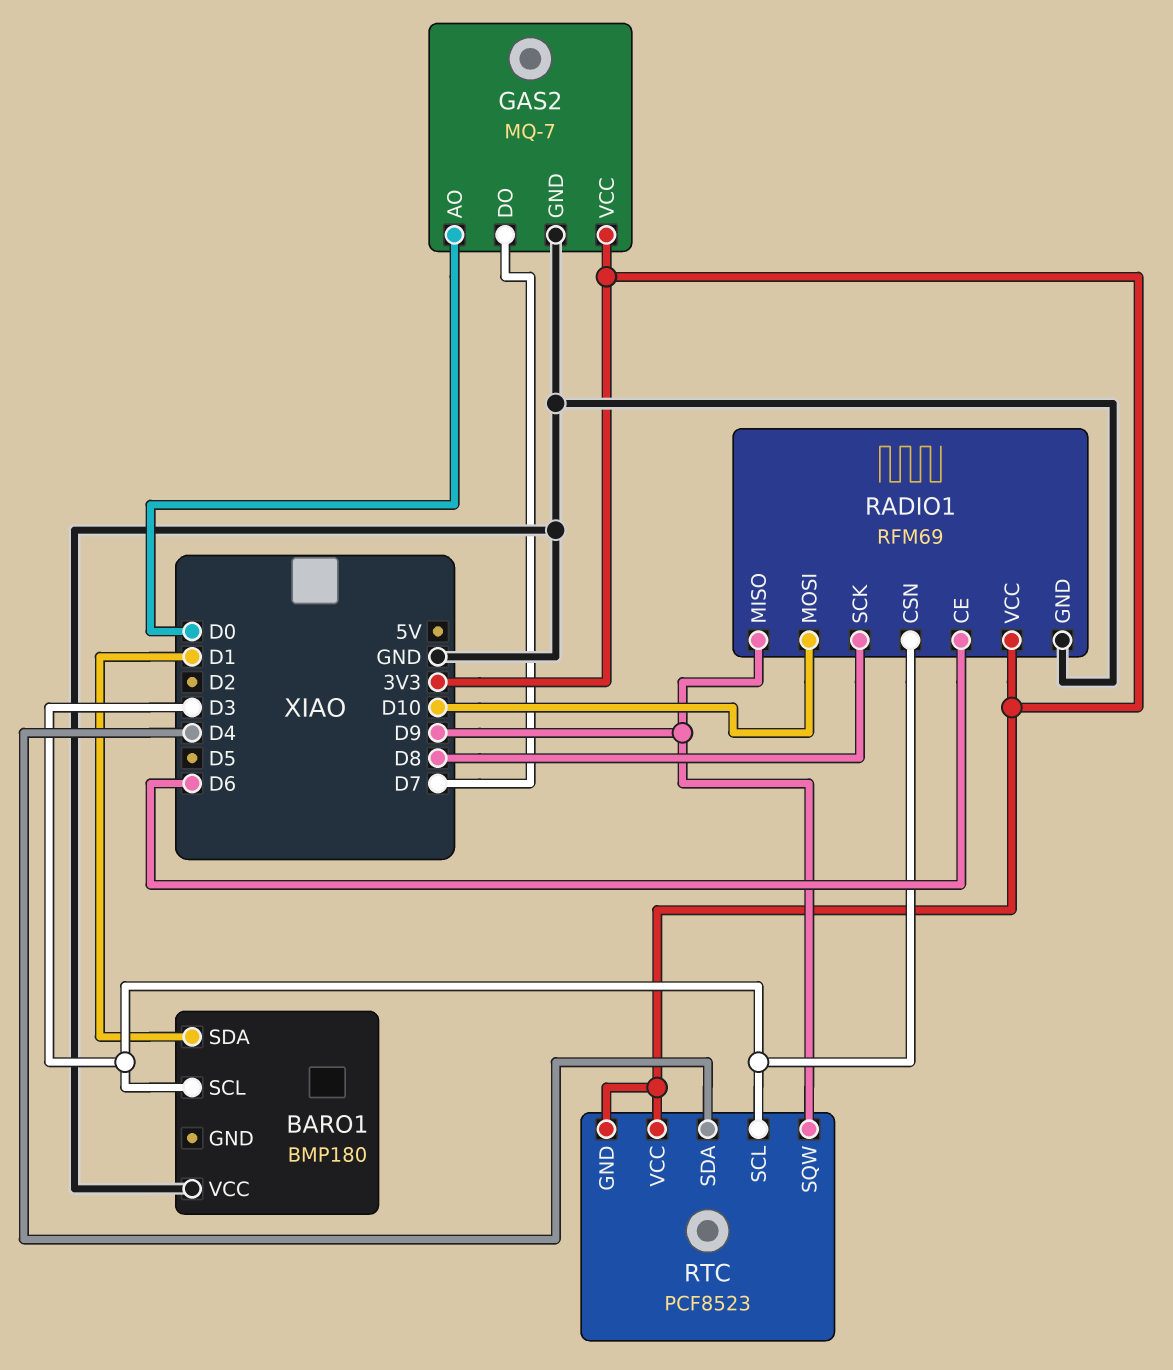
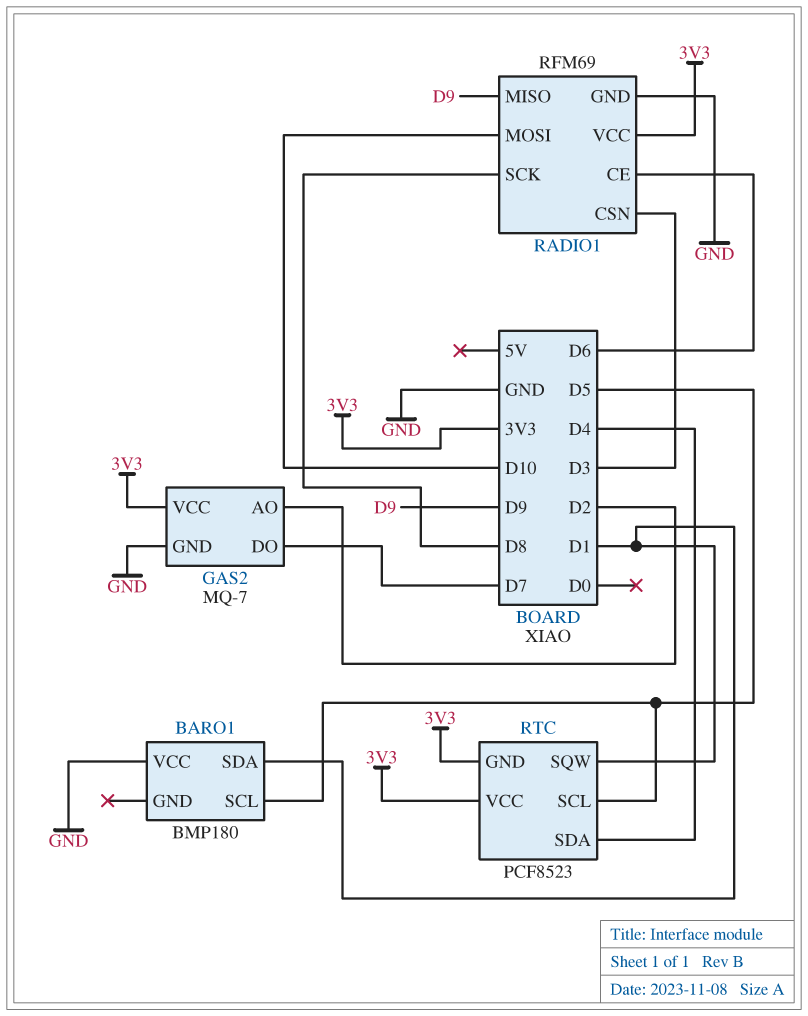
BARO1 pin SCL: D3 -> D5
GAS2 pin AO: D0 -> D2
RTC pin SCL: D3 -> D5
RTC pin SQW: D9 -> D1

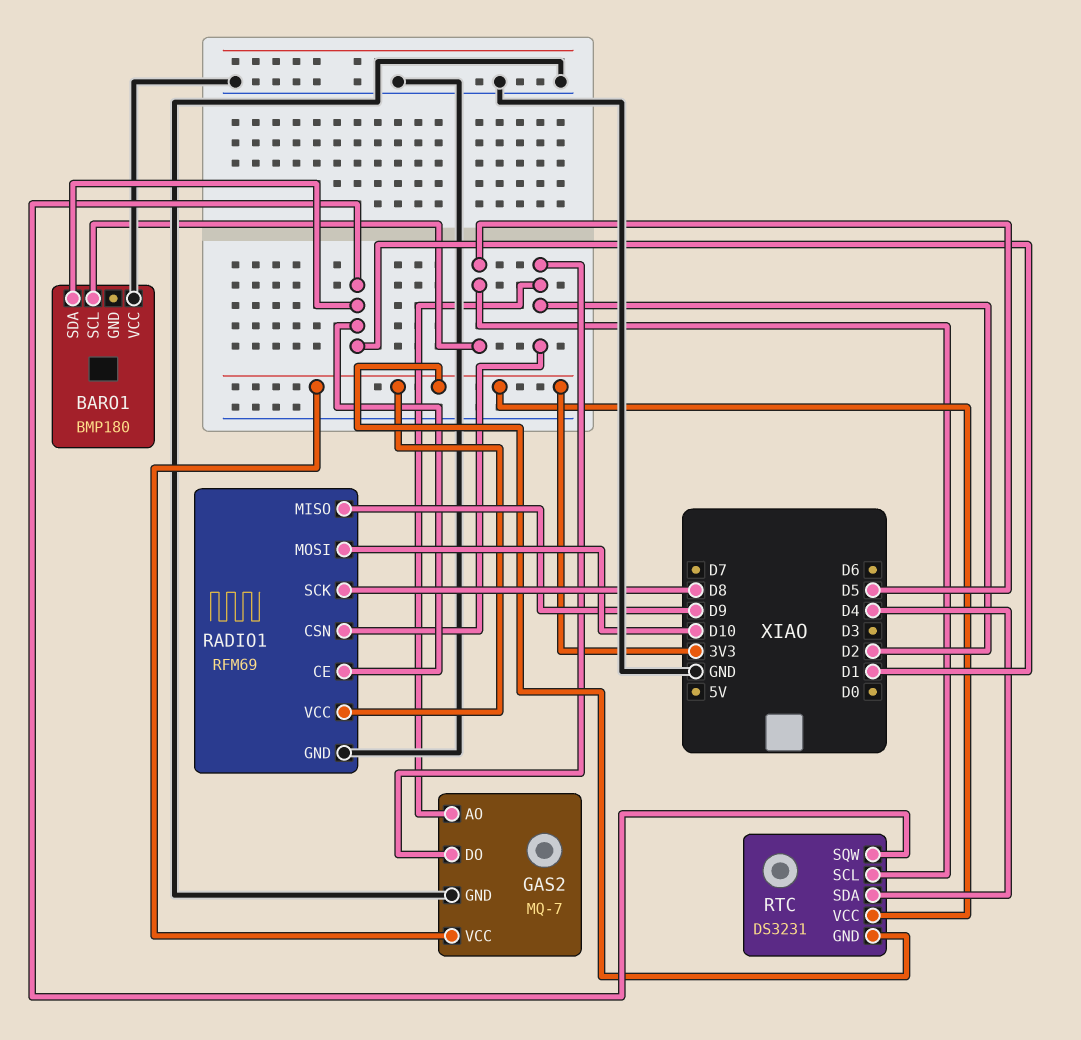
GAS2 pin DO: D7 -> D2
RADIO1 pin CE: D6 -> D1
RADIO1 pin CSN: D3 -> D2
RTC: PCF8523 -> DS3231

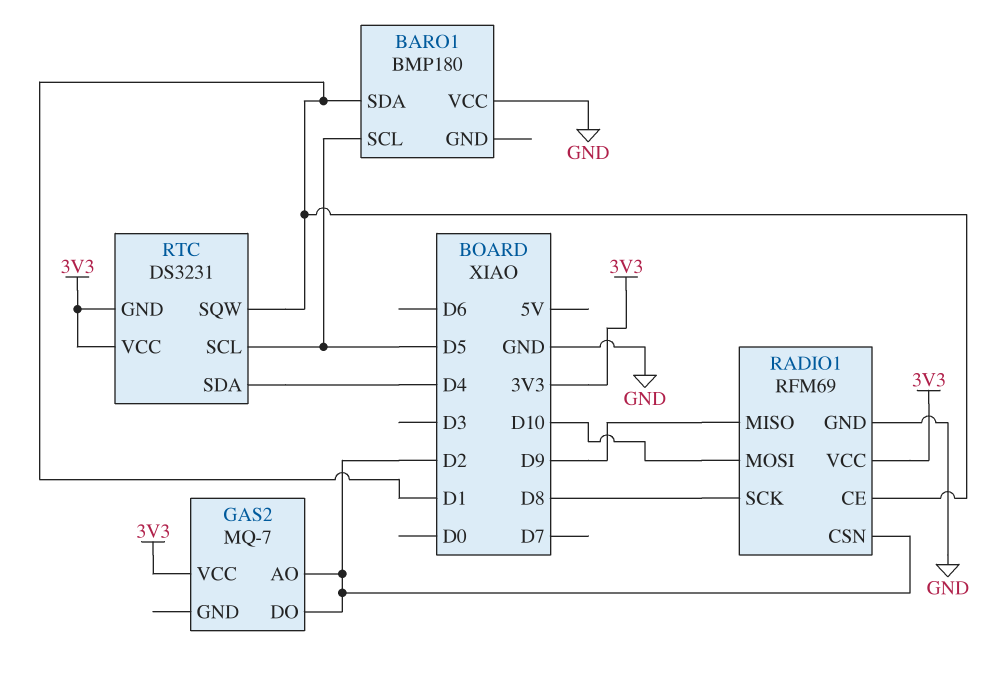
GAS2 pin GND: GND -> none

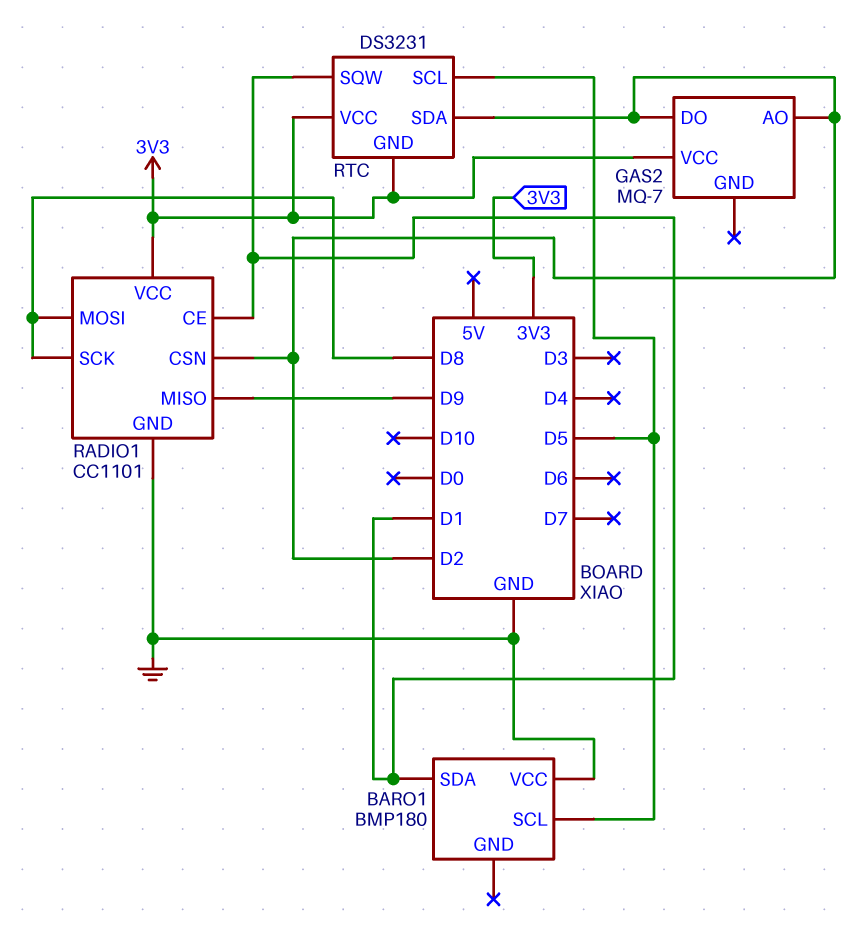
RADIO1: RFM69 -> CC1101
RADIO1 pin MOSI: D10 -> D8
RTC pin SDA: D4 -> D2

